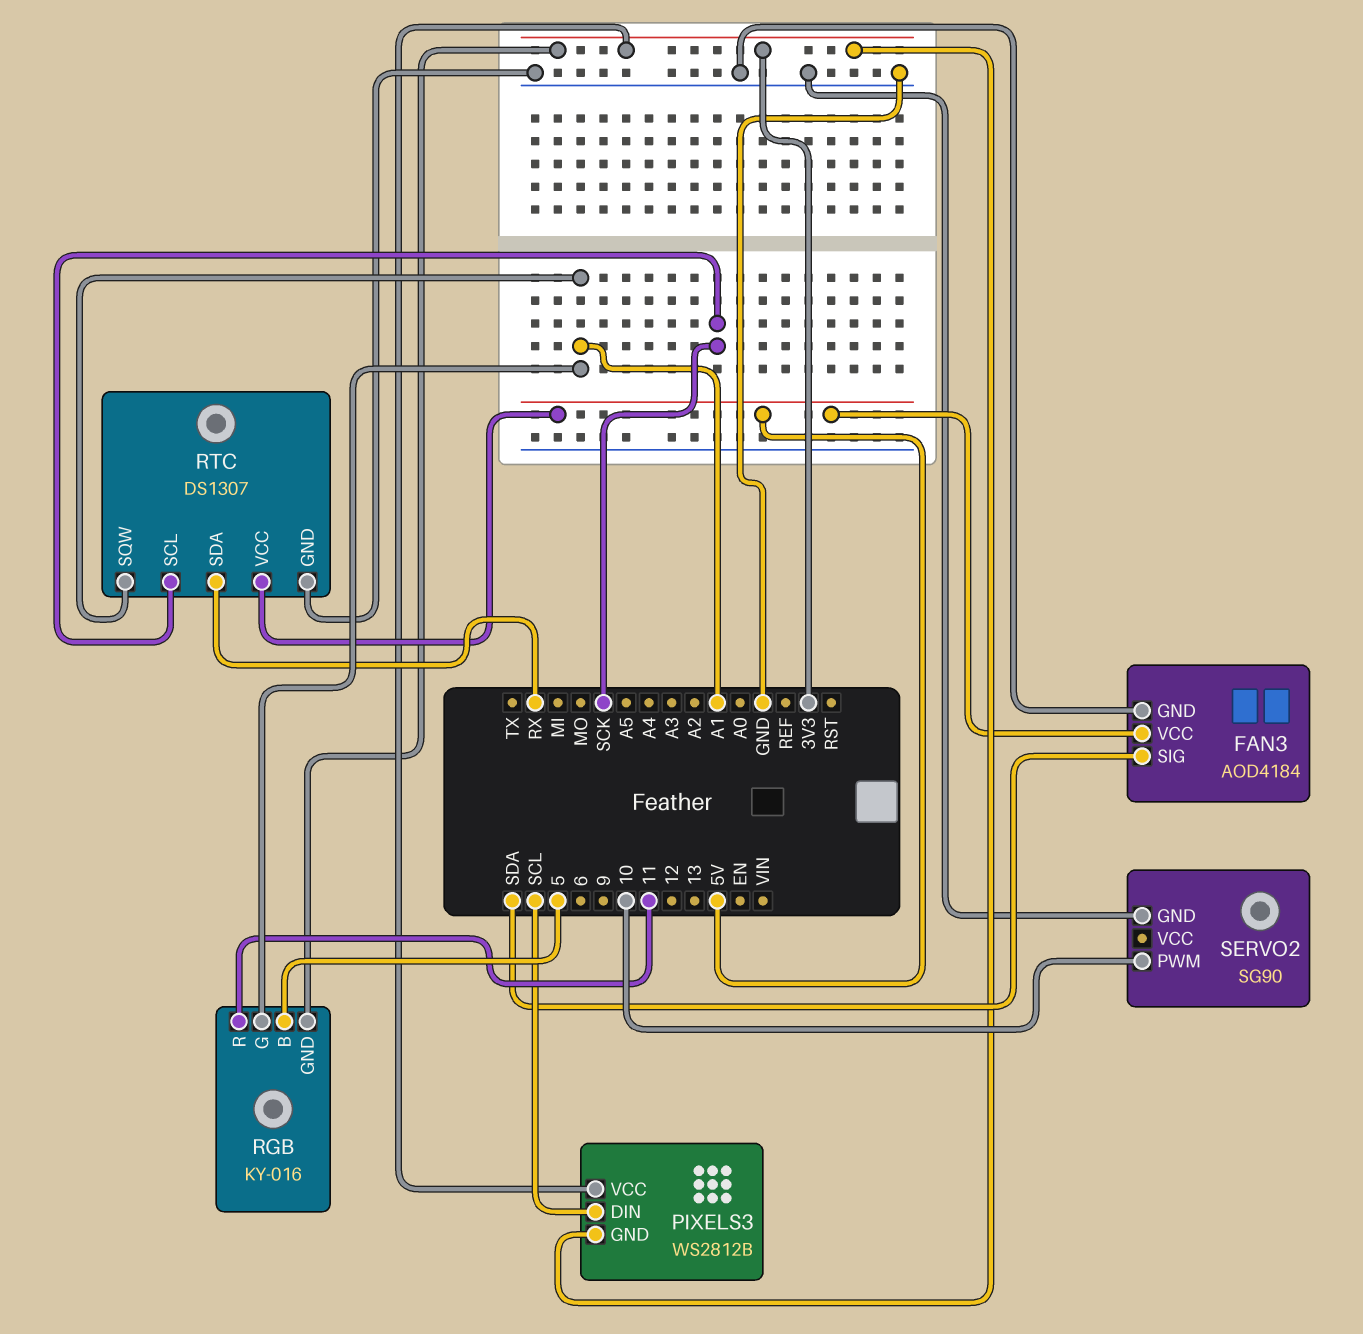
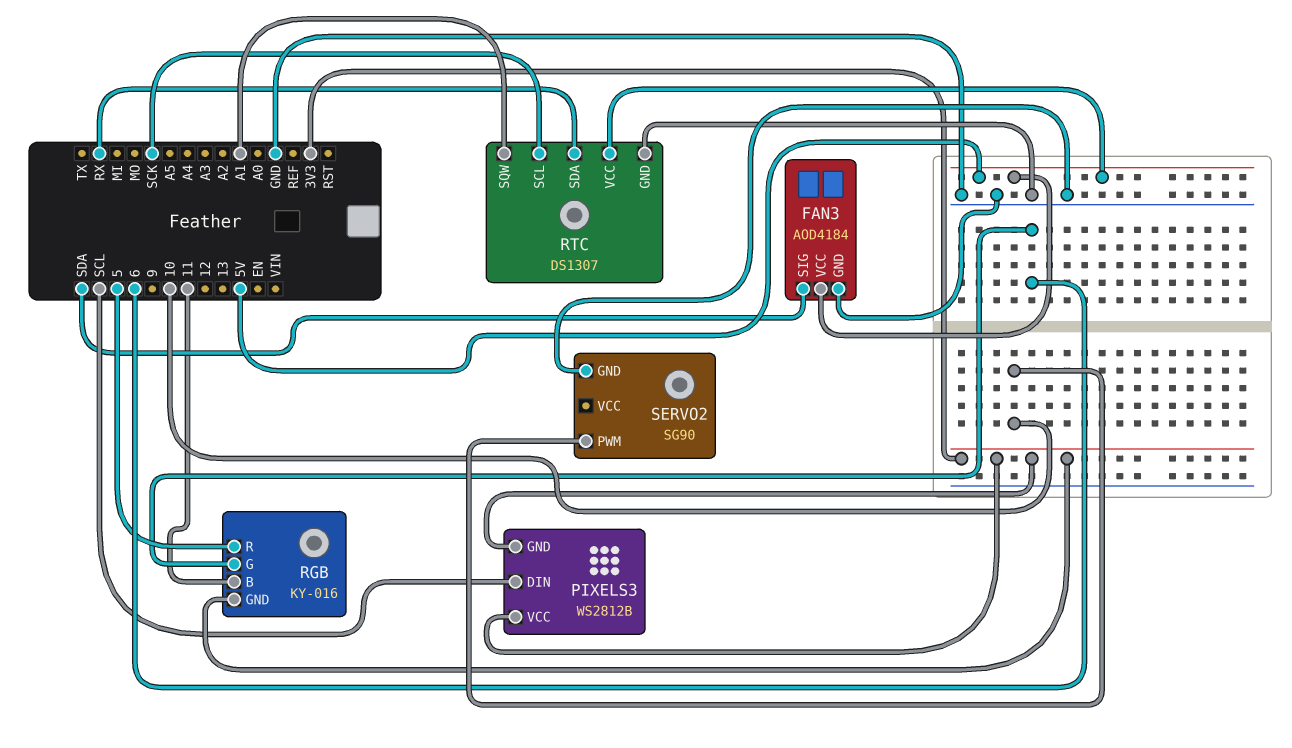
RGB pin B: 5 -> 11
RGB pin G: A1 -> 6
RGB pin R: 11 -> 5

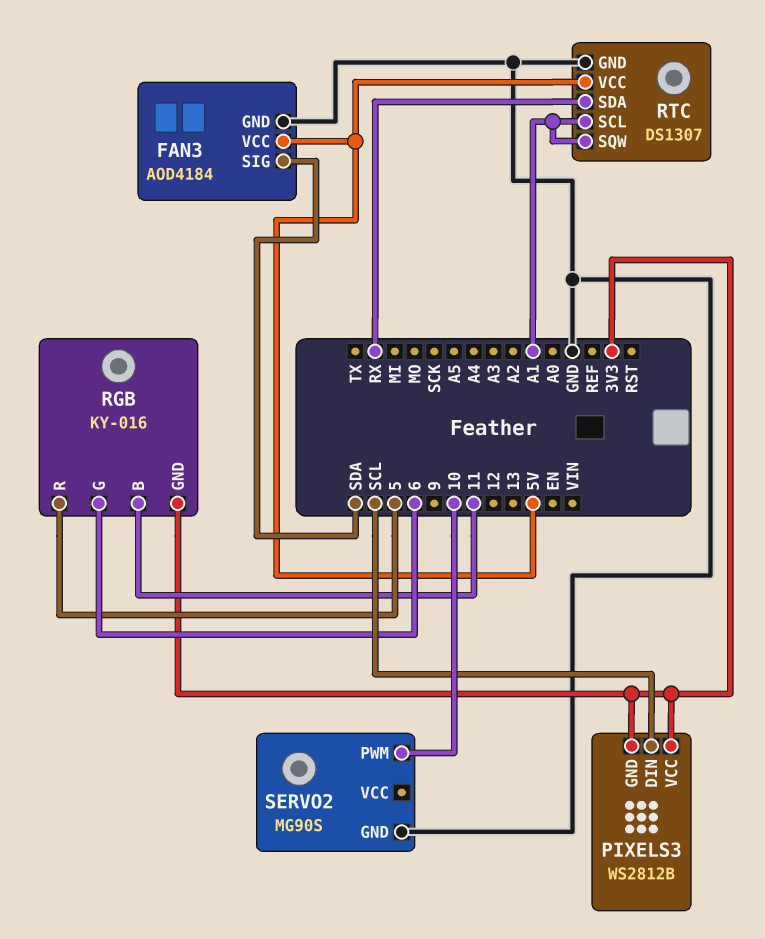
RTC pin SCL: SCK -> A1
SERVO2: SG90 -> MG90S

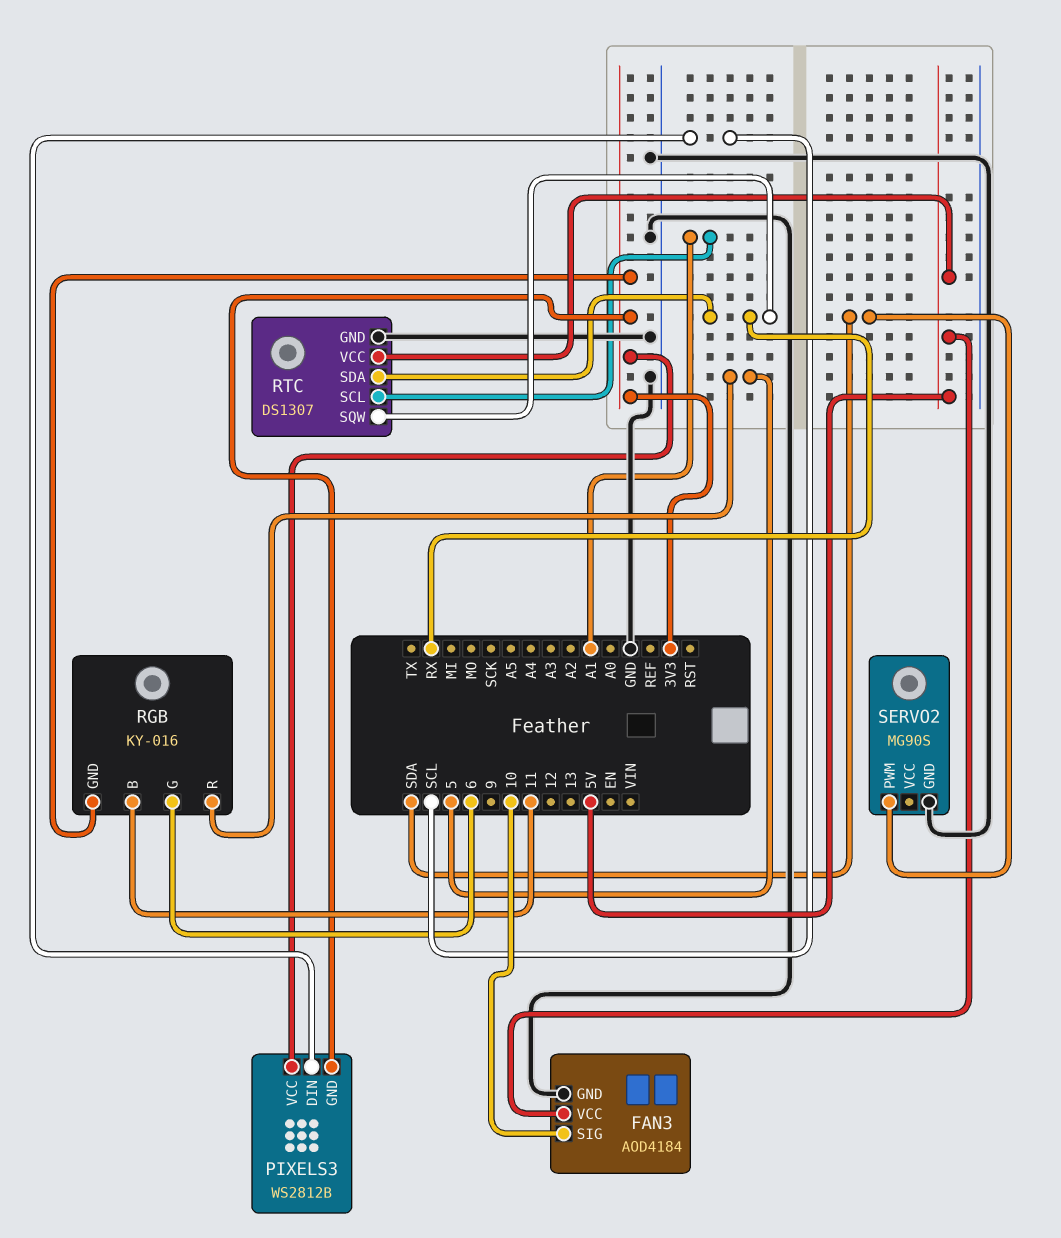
FAN3 pin SIG: SDA -> 10
RTC pin SQW: A1 -> RX
SERVO2 pin PWM: 10 -> SDA

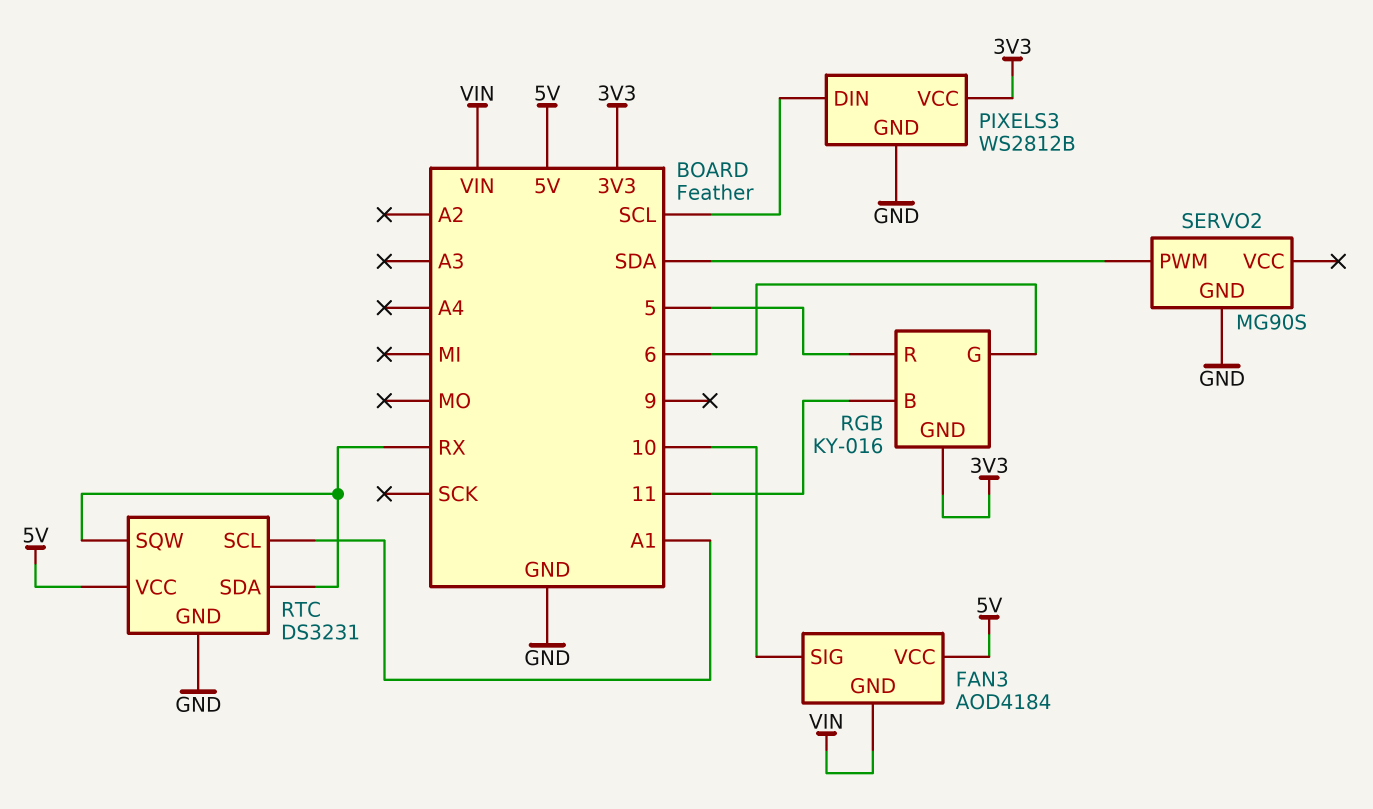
FAN3 pin GND: GND -> VIN
PIXELS3 pin GND: 3V3 -> GND
RTC: DS1307 -> DS3231

